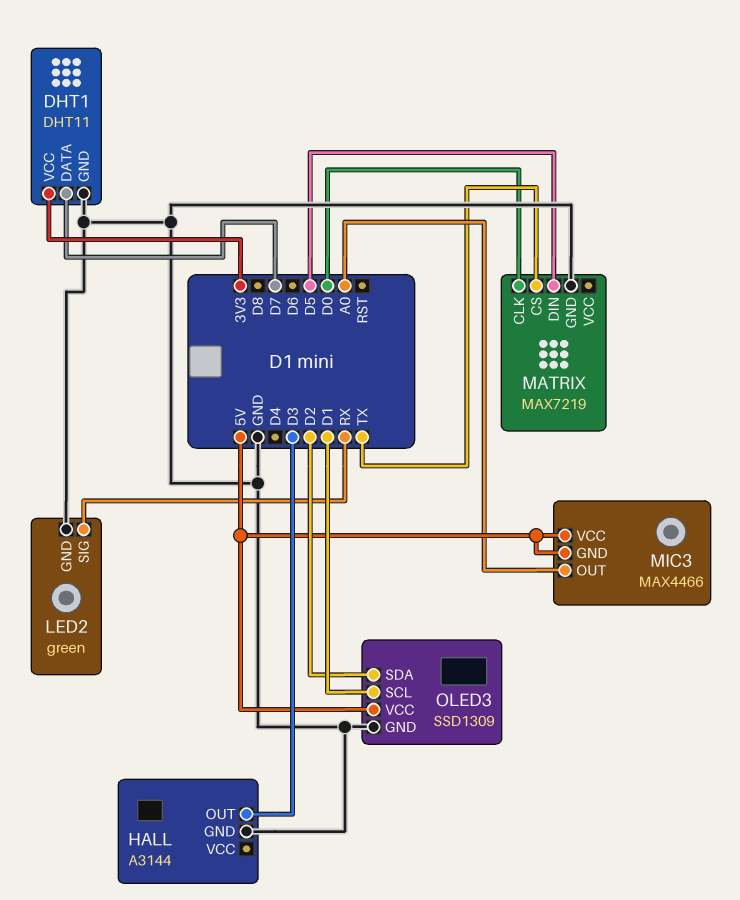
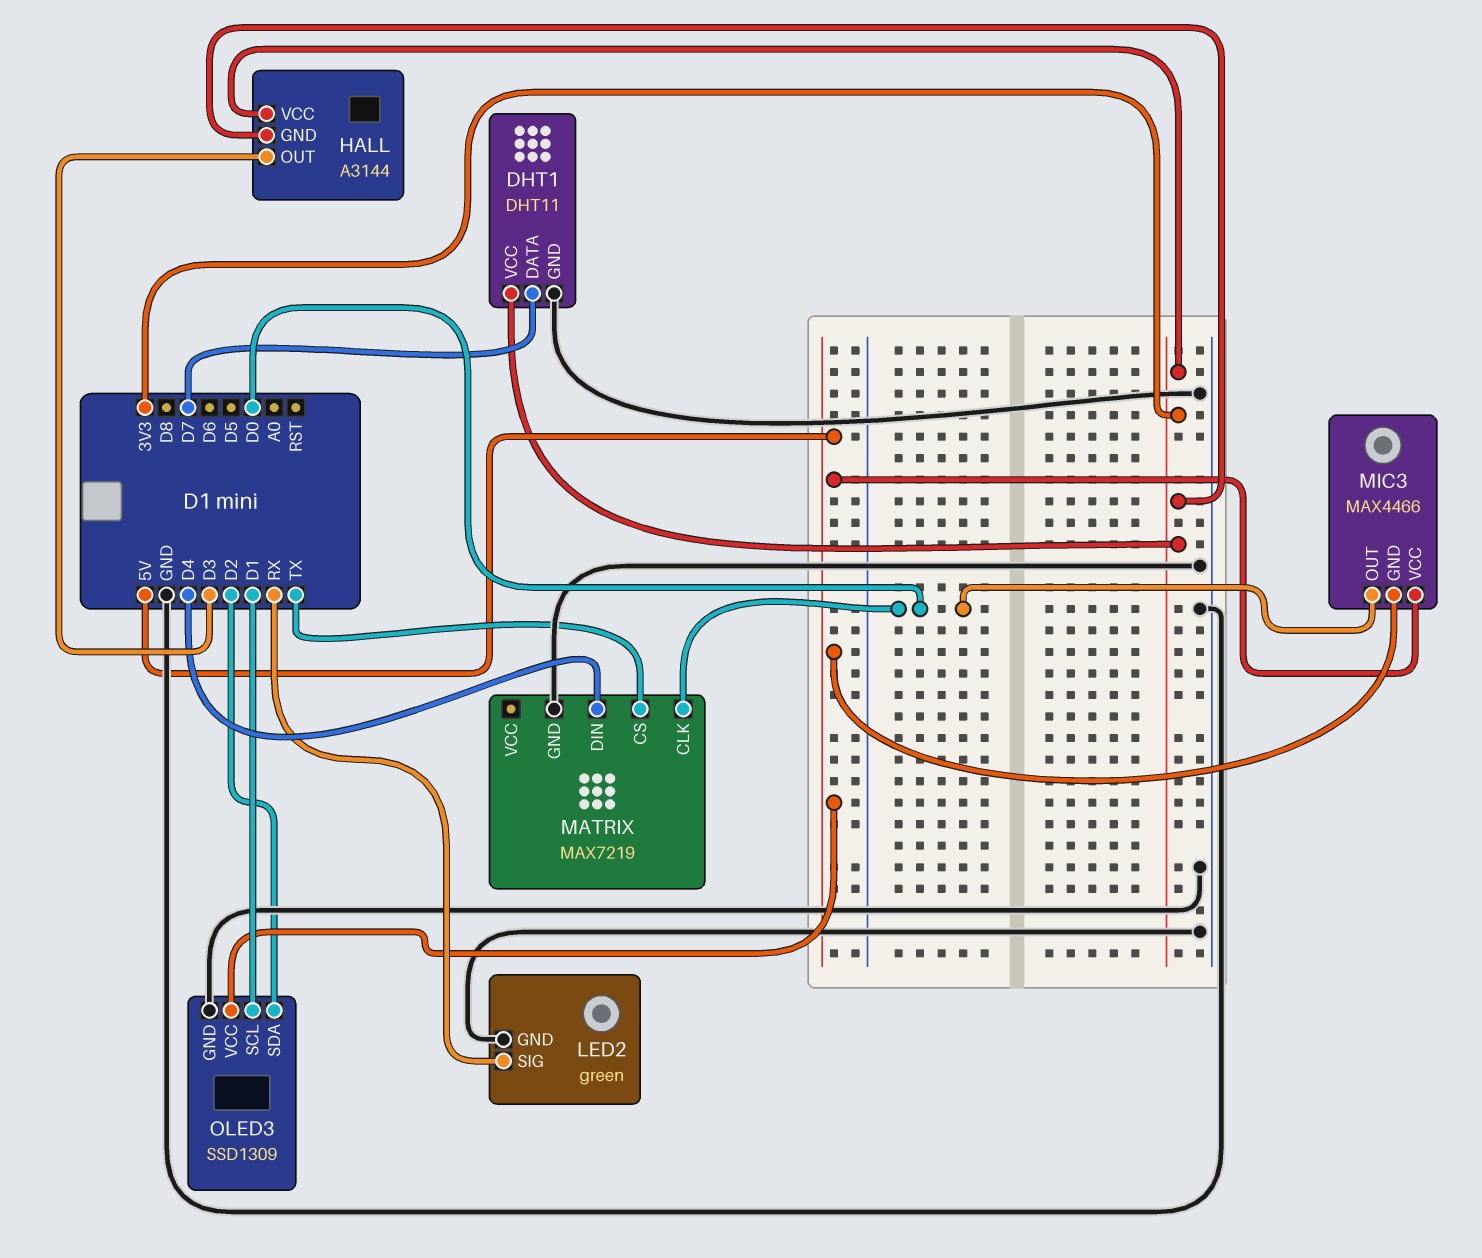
HALL pin GND: GND -> 3V3
HALL pin VCC: none -> 3V3
MATRIX pin DIN: D5 -> D4
MIC3 pin OUT: A0 -> D0

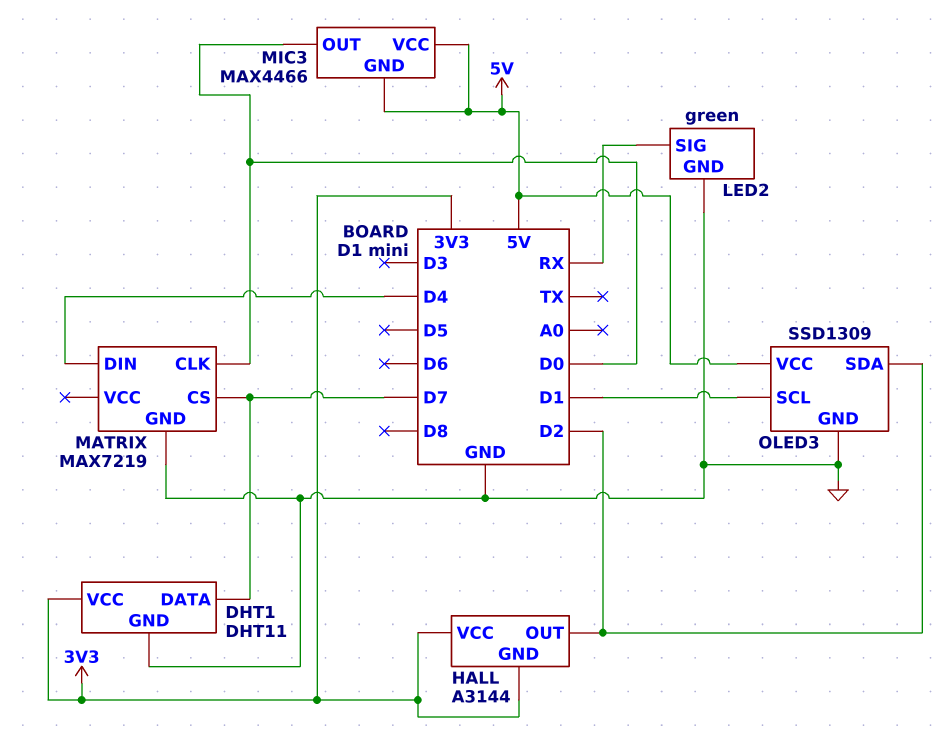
HALL pin OUT: D3 -> D2
MATRIX pin CS: TX -> D7

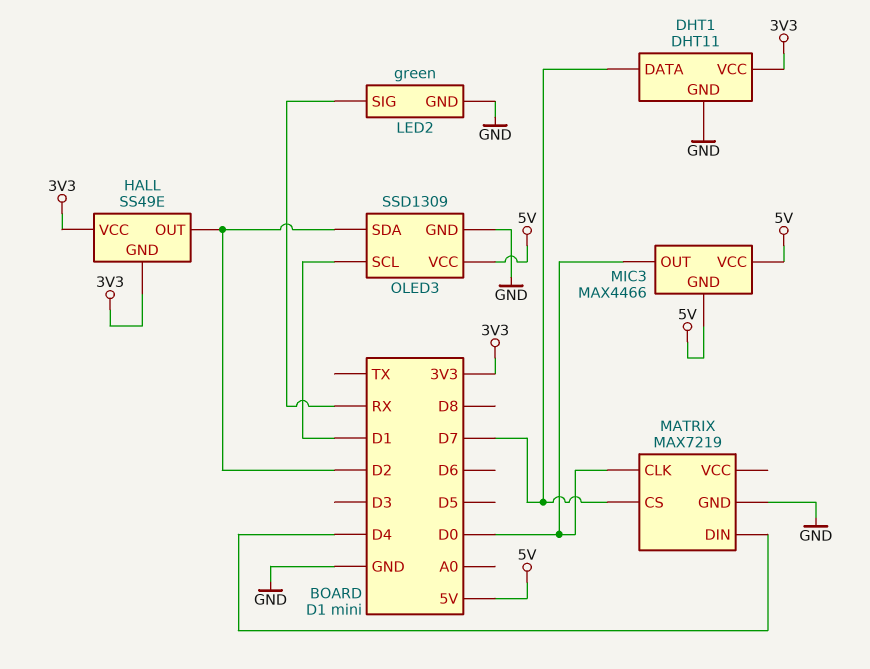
HALL: A3144 -> SS49E

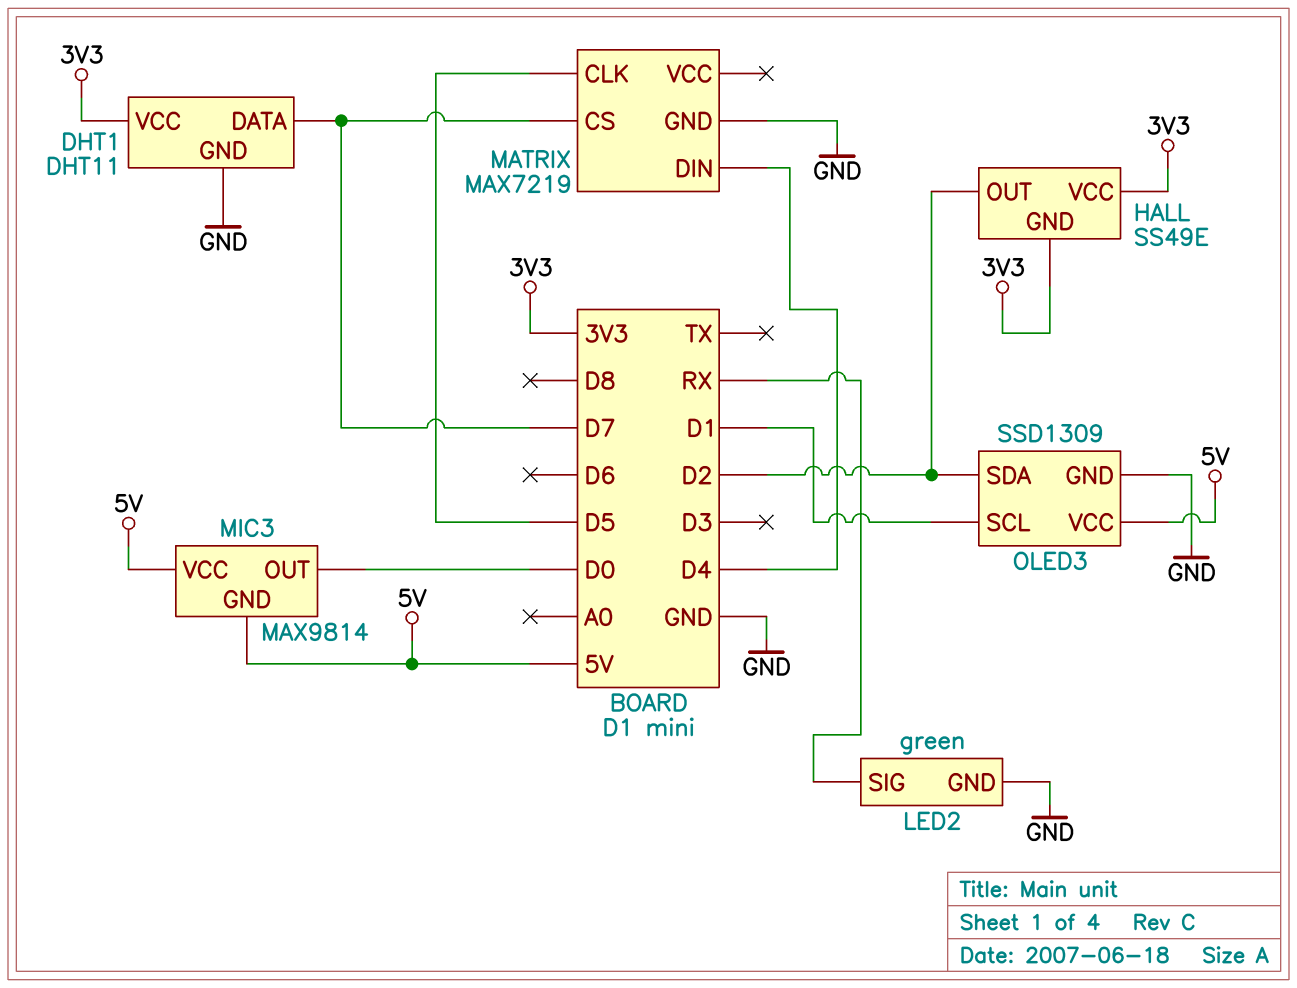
MATRIX pin CLK: D0 -> D5
MIC3: MAX4466 -> MAX9814

